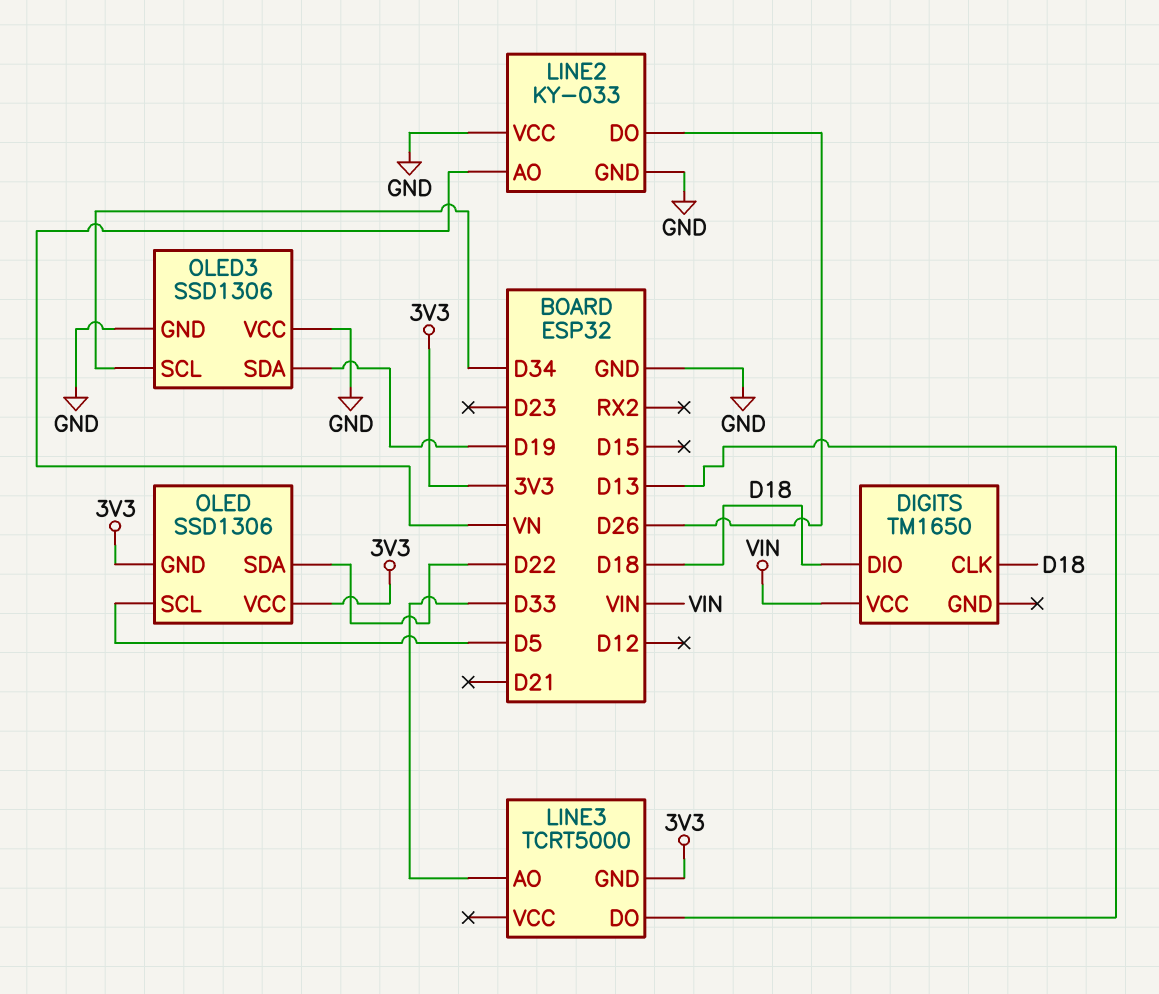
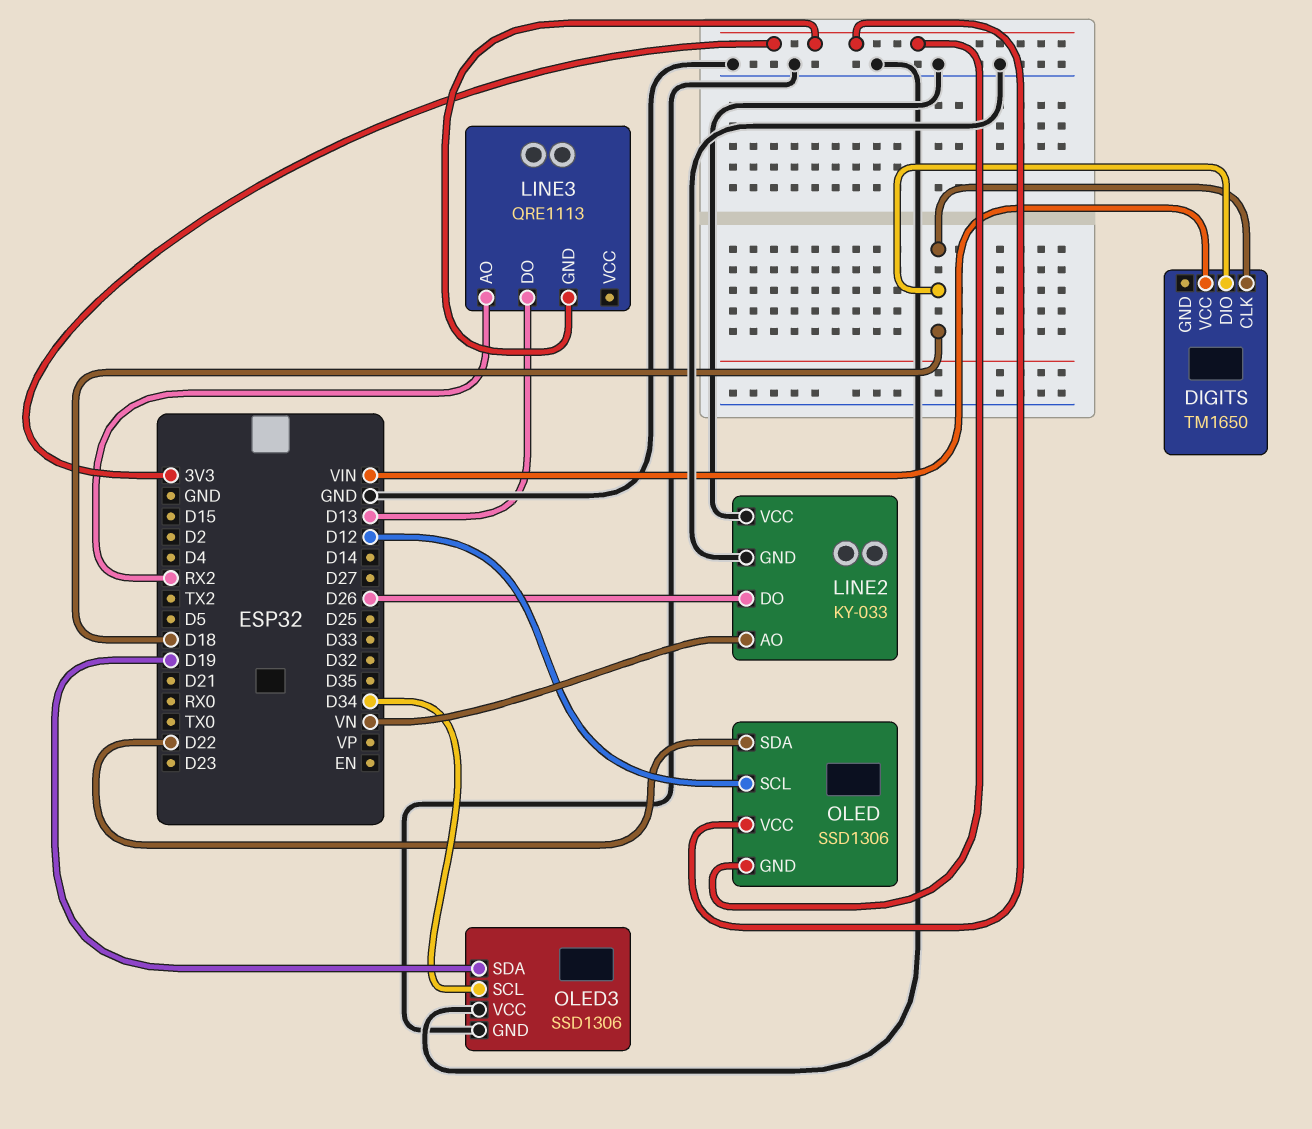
LINE3: TCRT5000 -> QRE1113
LINE3 pin AO: D33 -> RX2
OLED pin SCL: D5 -> D12

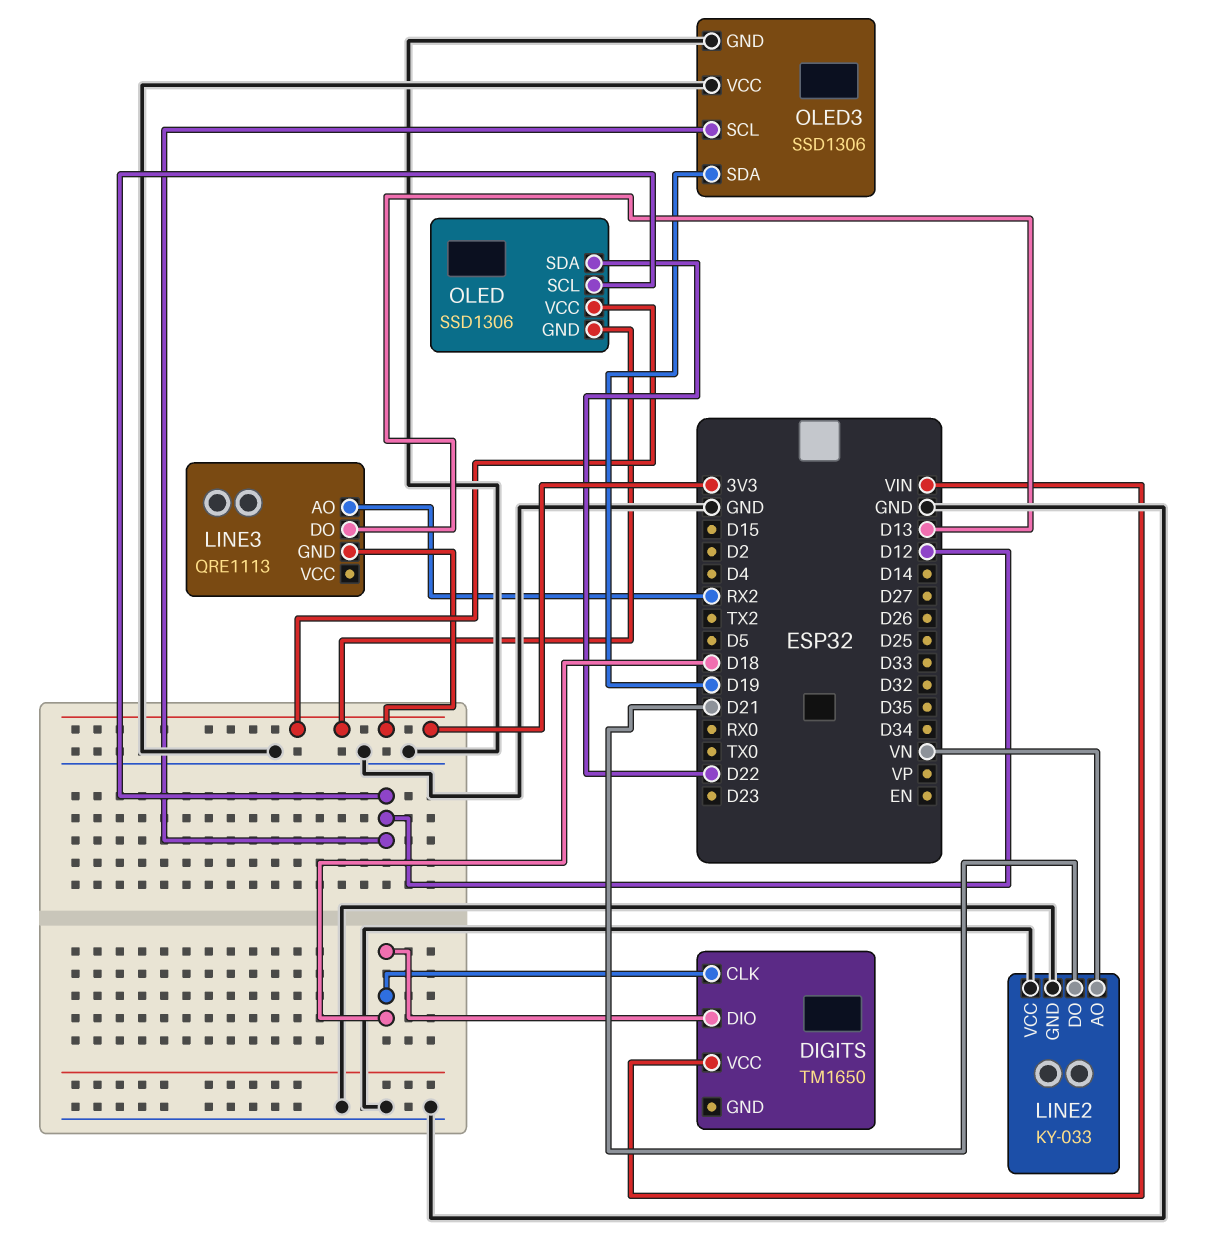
LINE2 pin DO: D26 -> D21
OLED3 pin SCL: D34 -> D12

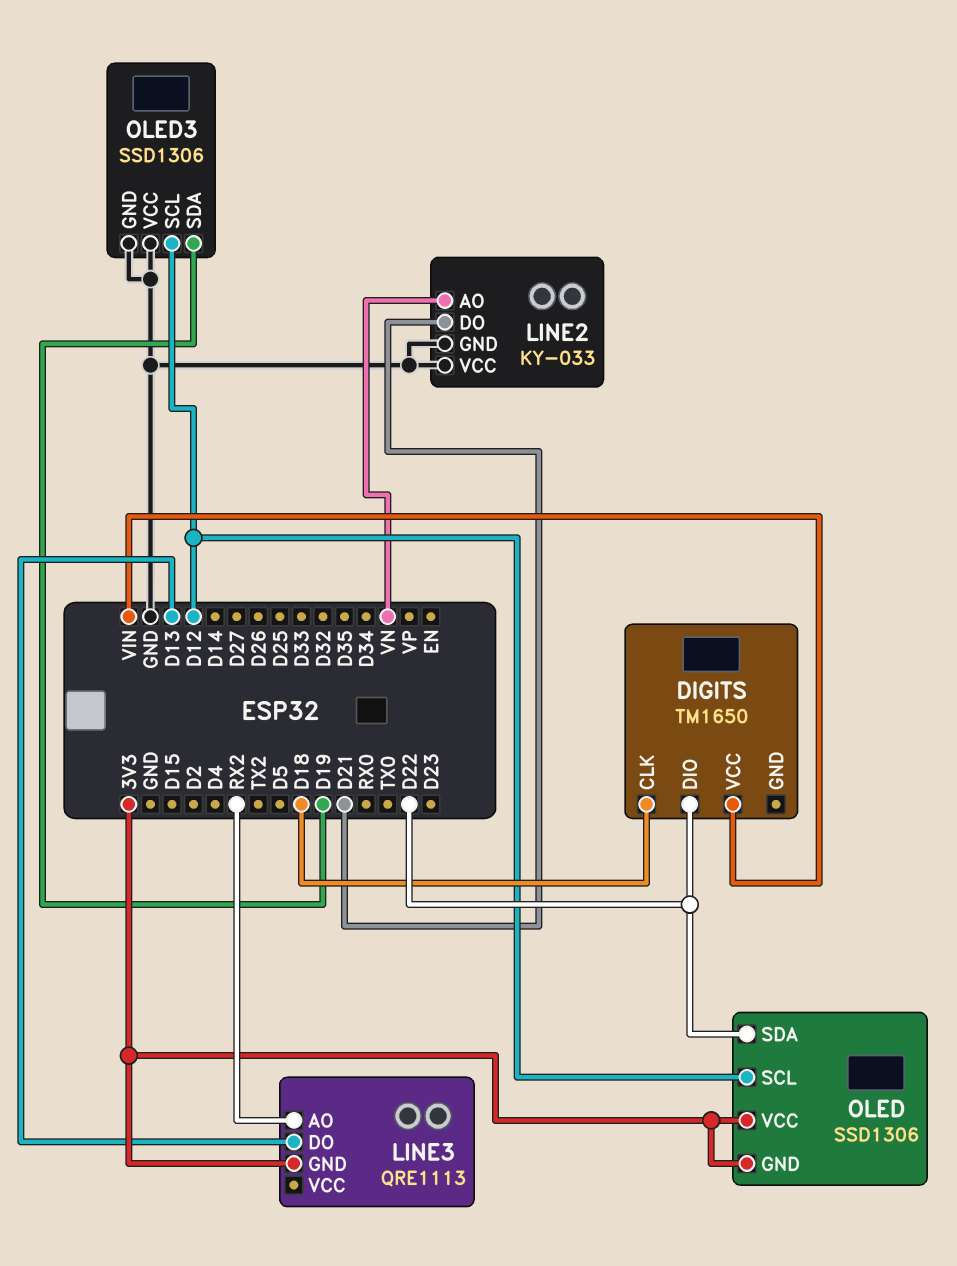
DIGITS pin DIO: D18 -> D22

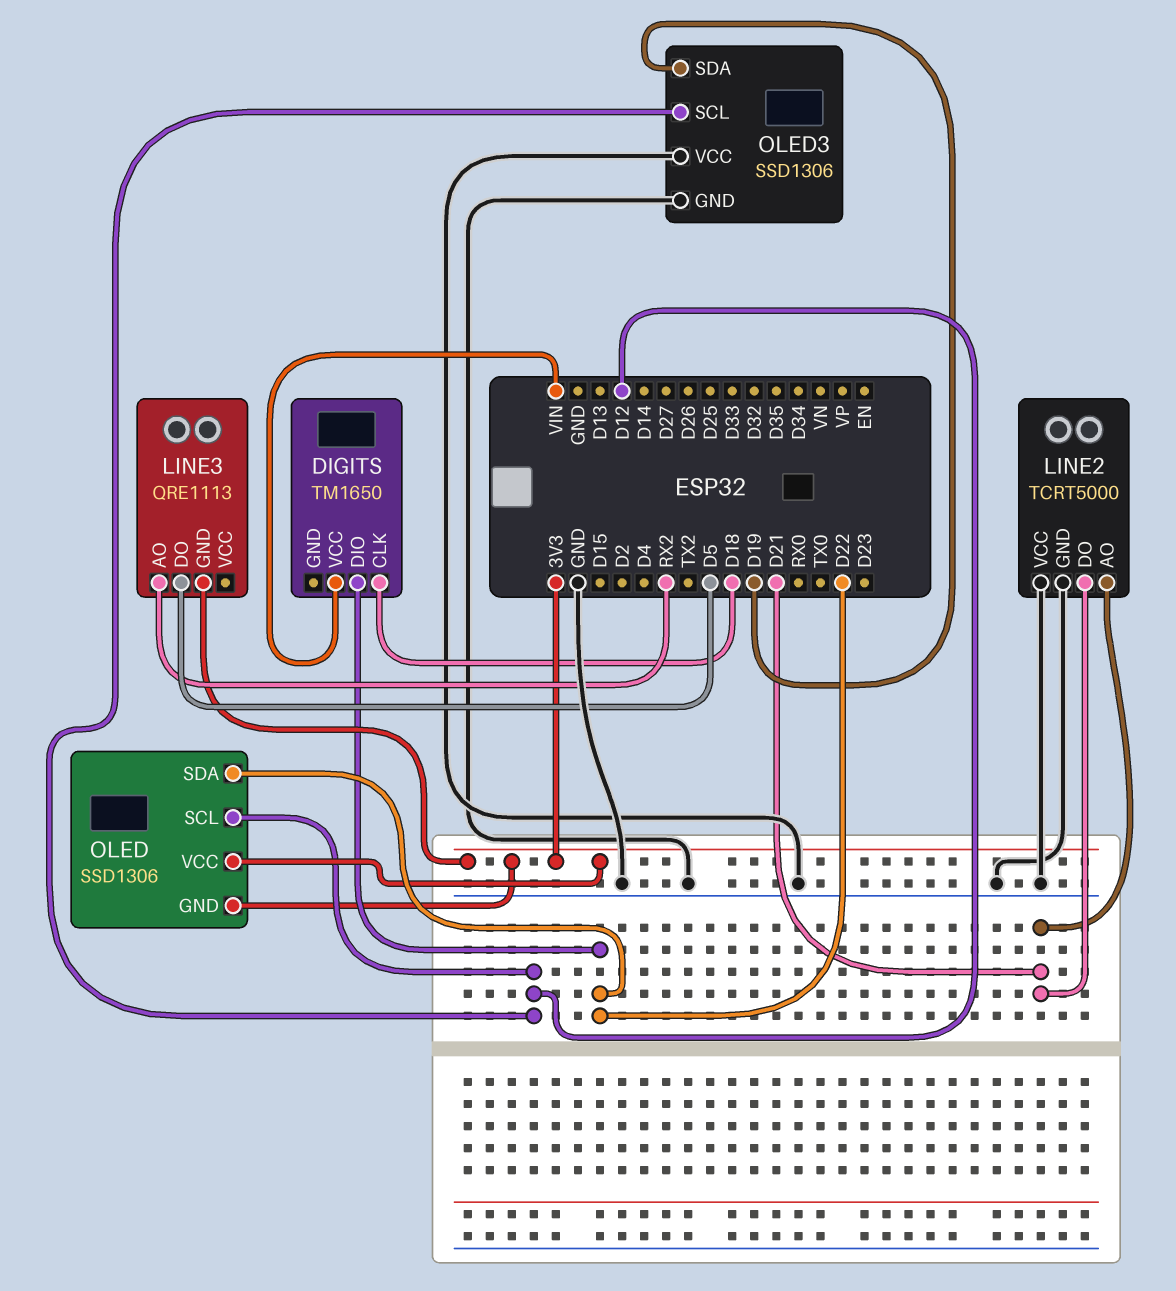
LINE2: KY-033 -> TCRT5000
LINE2 pin AO: VN -> D21
LINE3 pin DO: D13 -> D5

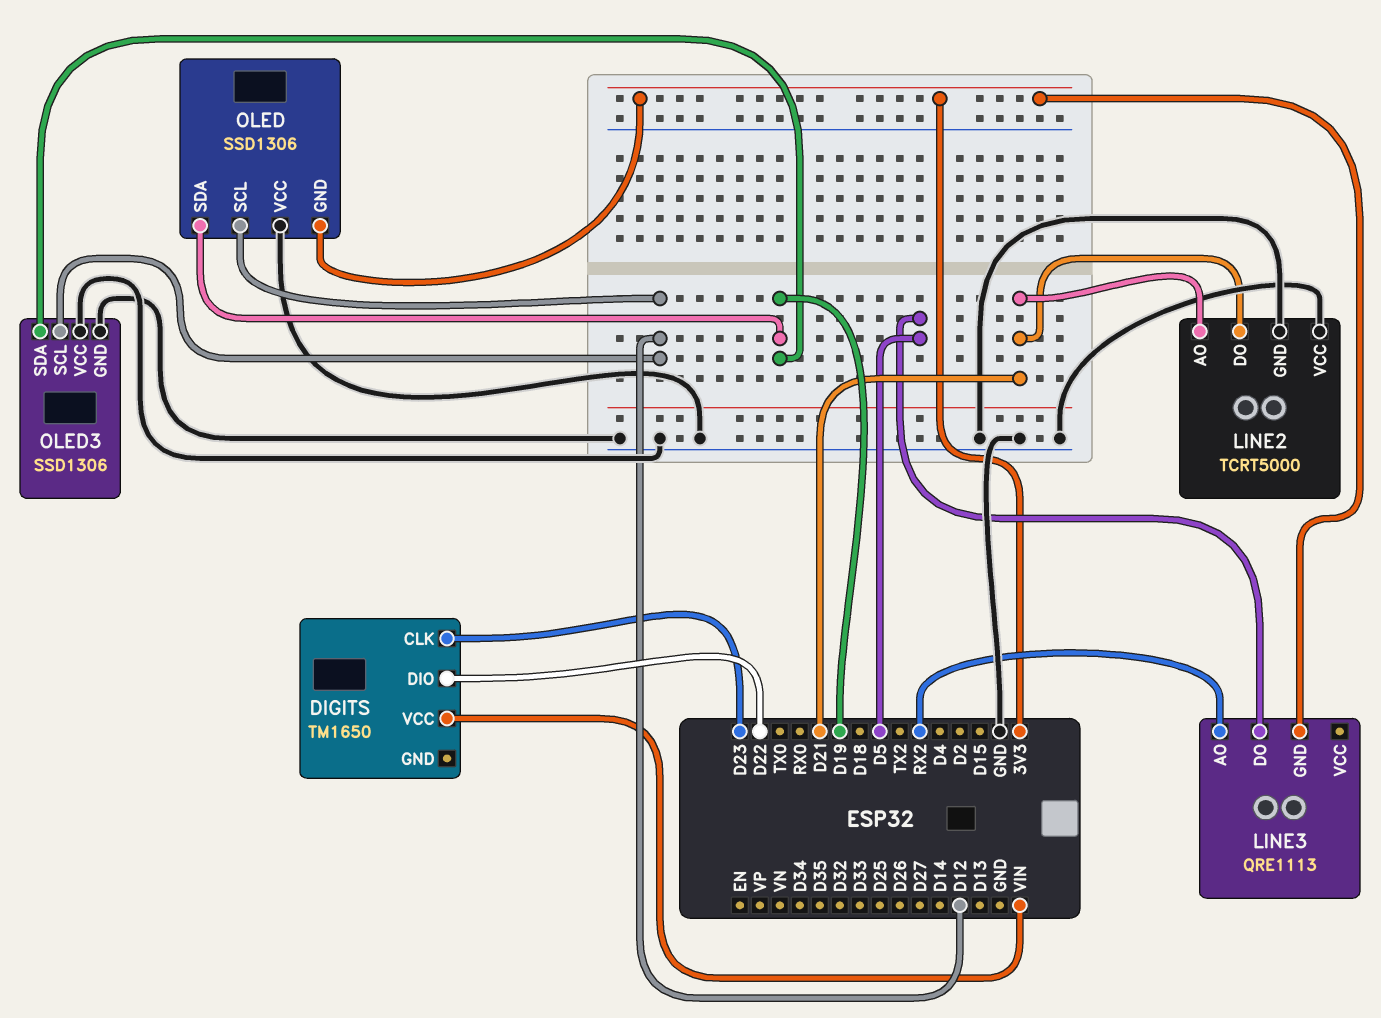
DIGITS pin CLK: D18 -> D23
OLED pin SDA: D22 -> D19
OLED pin VCC: 3V3 -> GND

